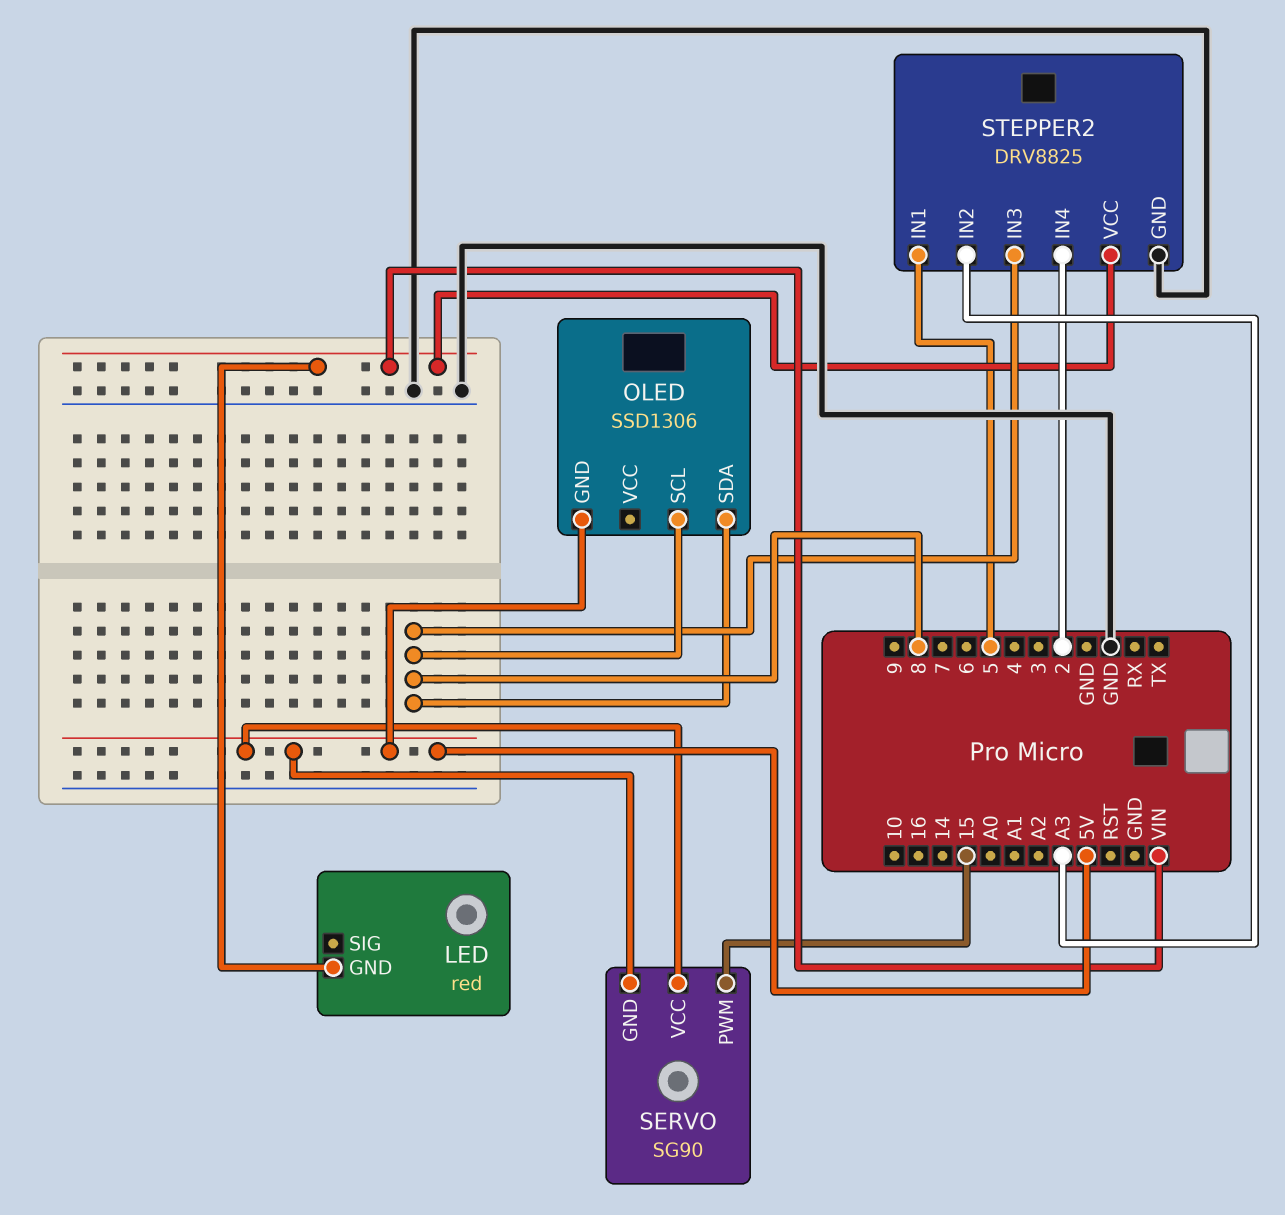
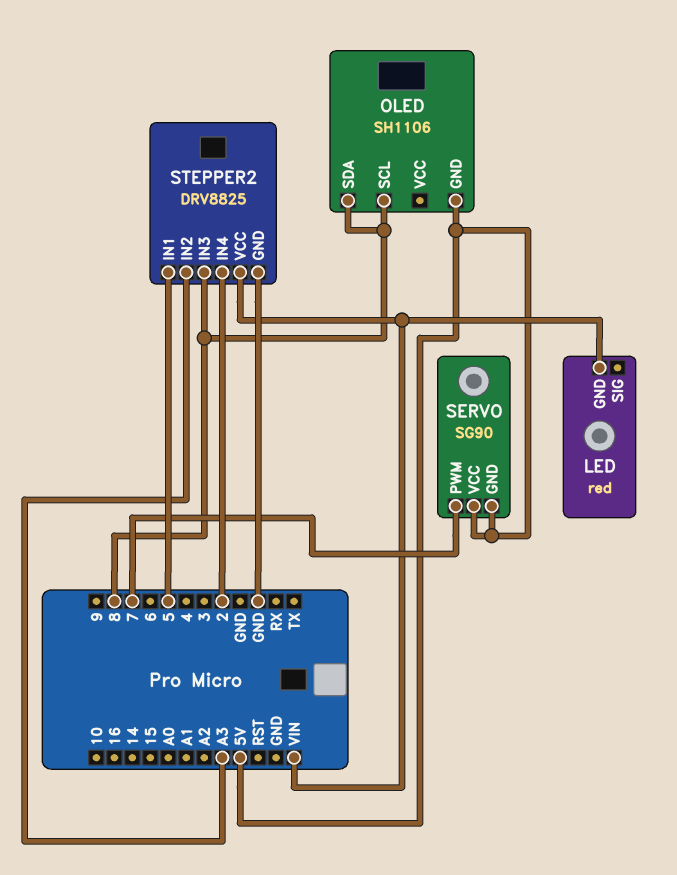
OLED: SSD1306 -> SH1106
SERVO pin PWM: 15 -> 7

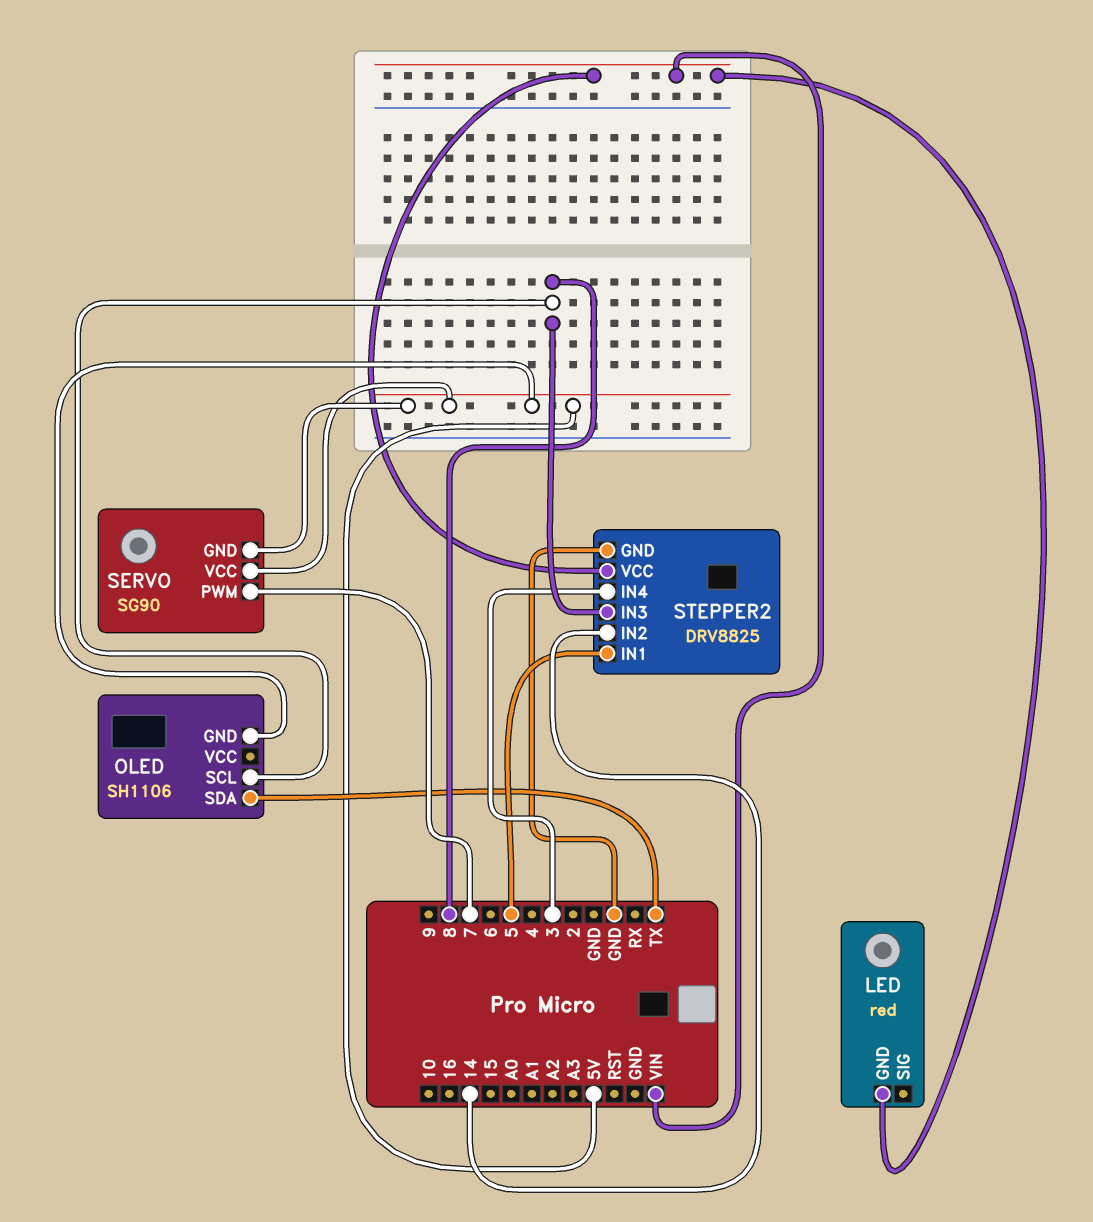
OLED pin SDA: 8 -> TX
STEPPER2 pin IN2: A3 -> 14
STEPPER2 pin IN4: 2 -> 3

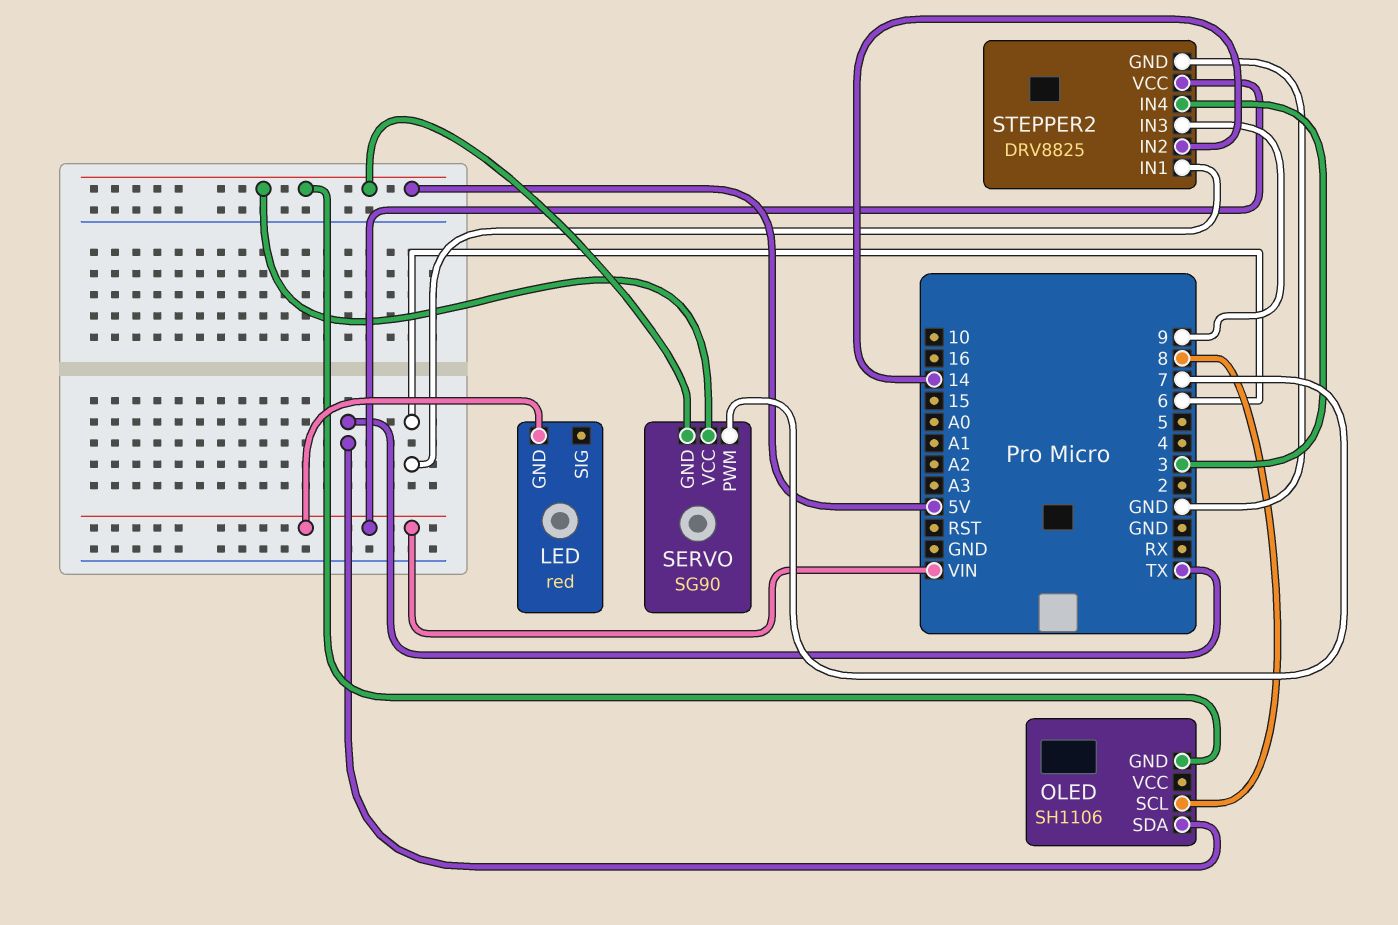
STEPPER2 pin IN1: 5 -> 6
STEPPER2 pin IN3: 8 -> 9

